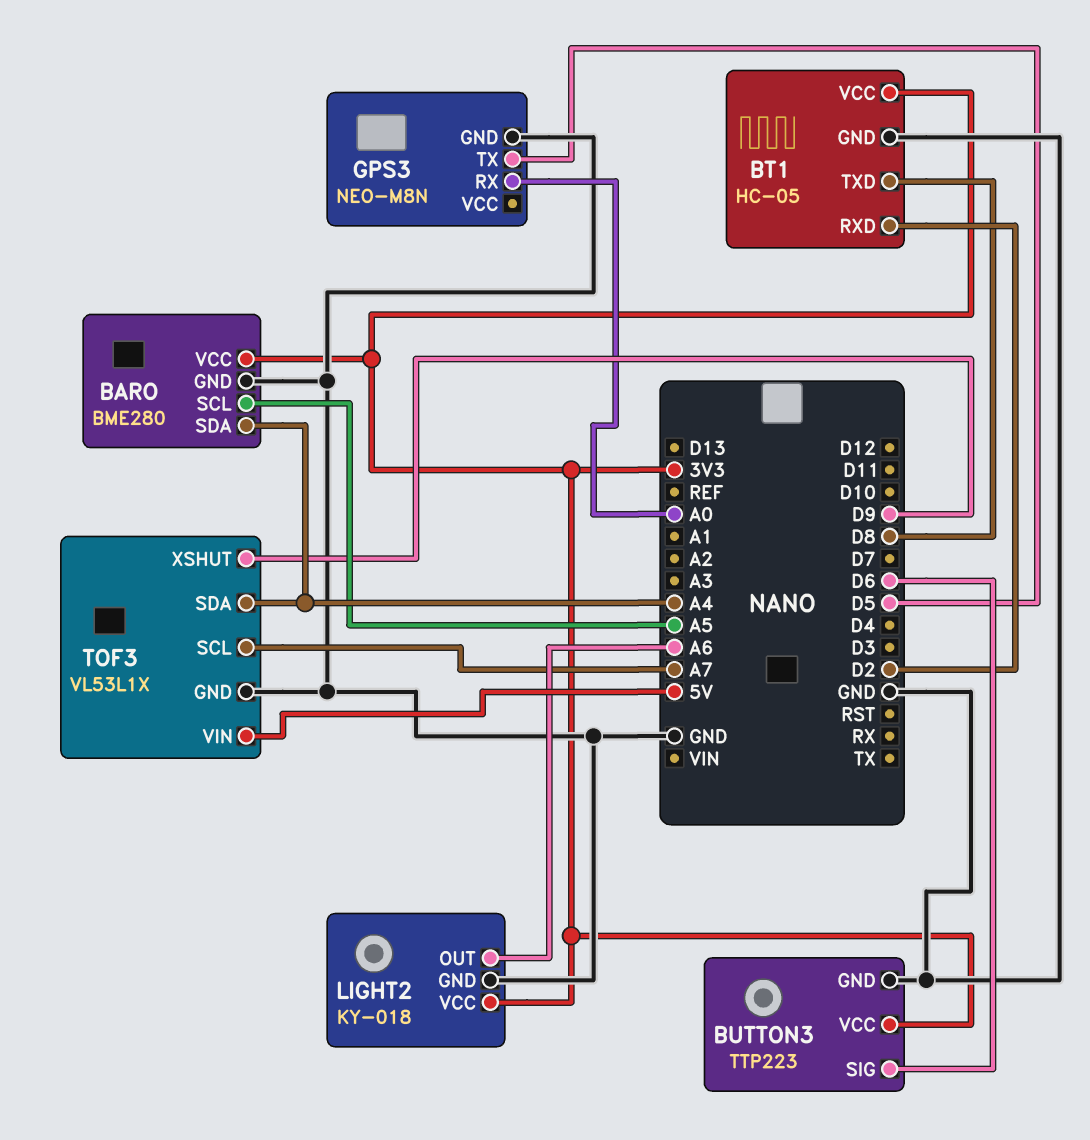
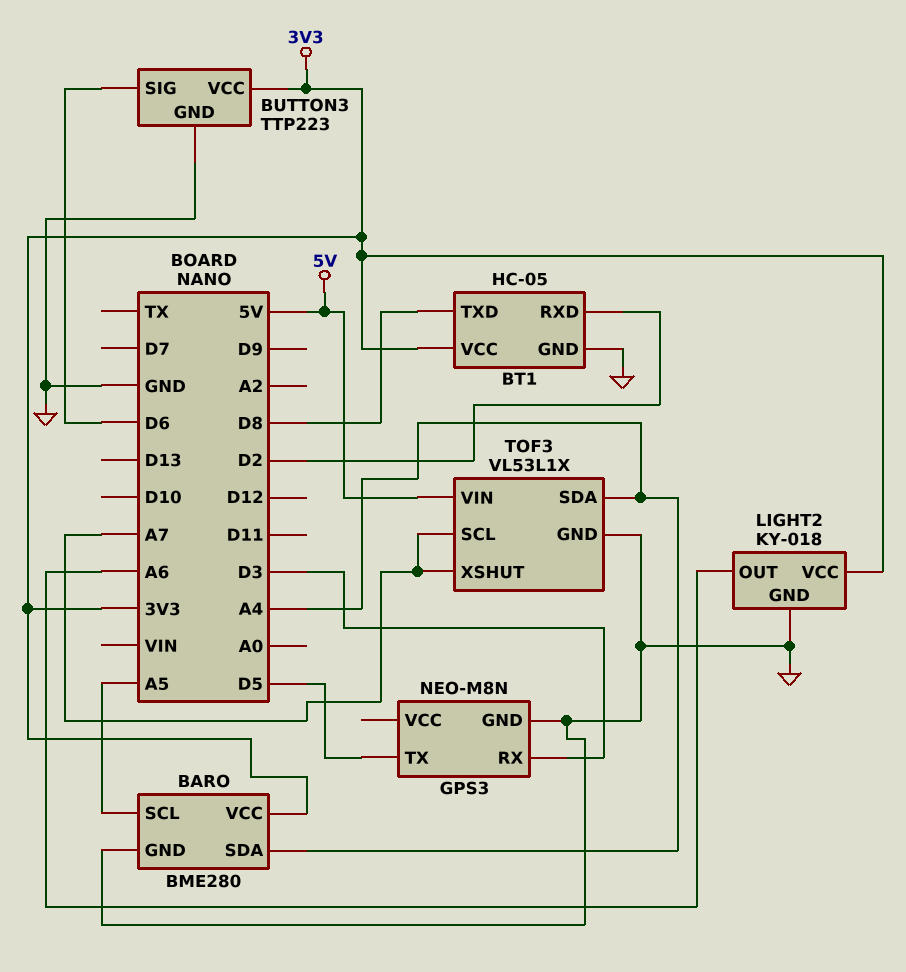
GPS3 pin RX: A0 -> D3
TOF3 pin XSHUT: D9 -> A7

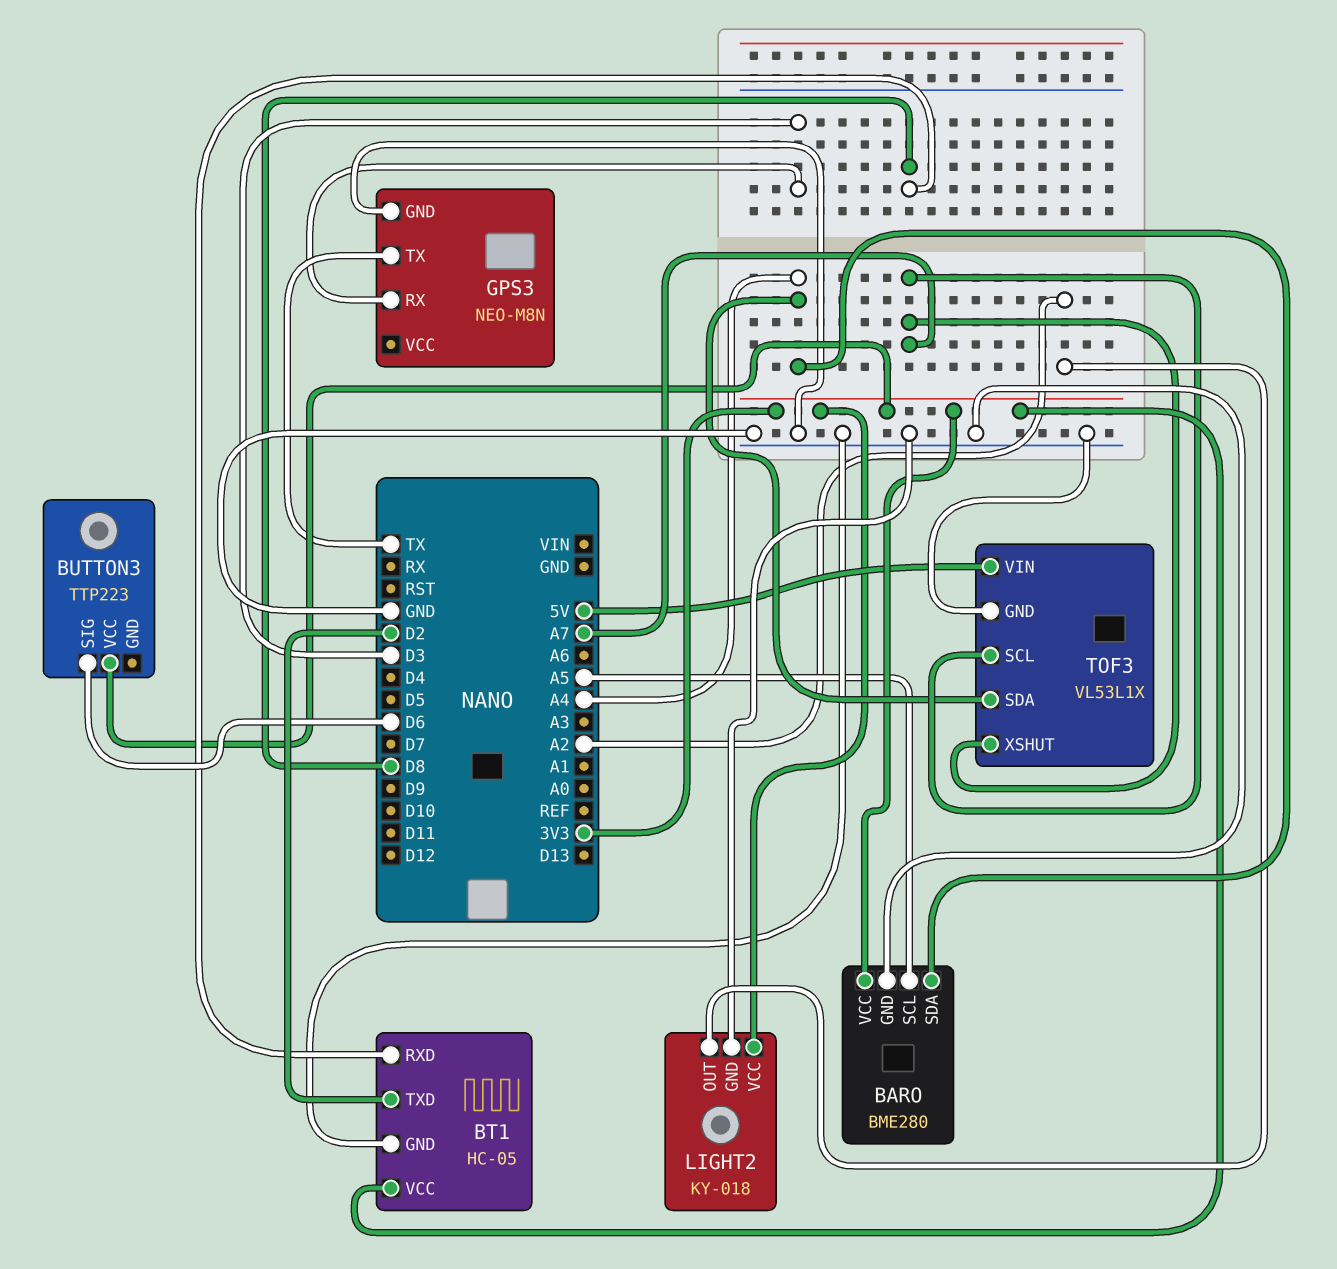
BT1 pin RXD: D2 -> D8
BT1 pin TXD: D8 -> D2
BUTTON3 pin GND: GND -> none
GPS3 pin TX: D5 -> TX
LIGHT2 pin OUT: A6 -> A2

